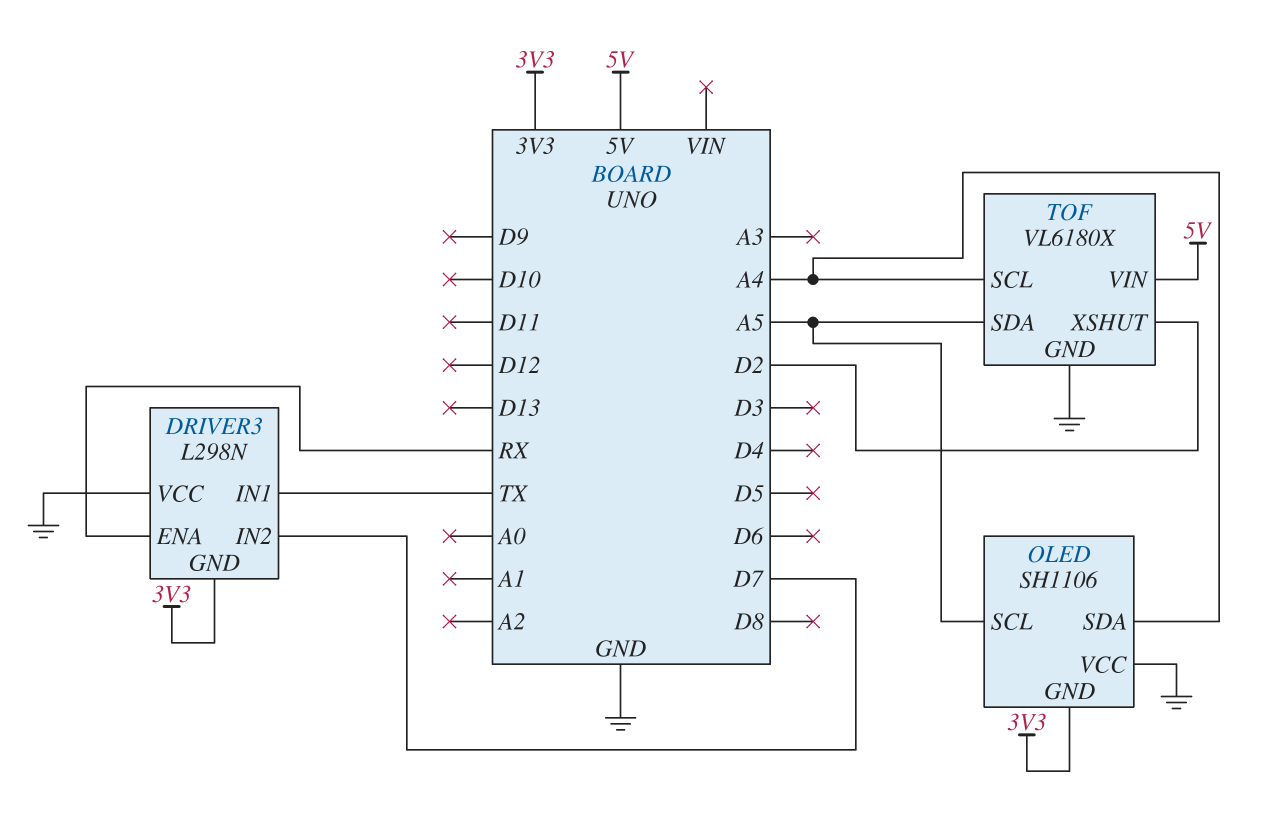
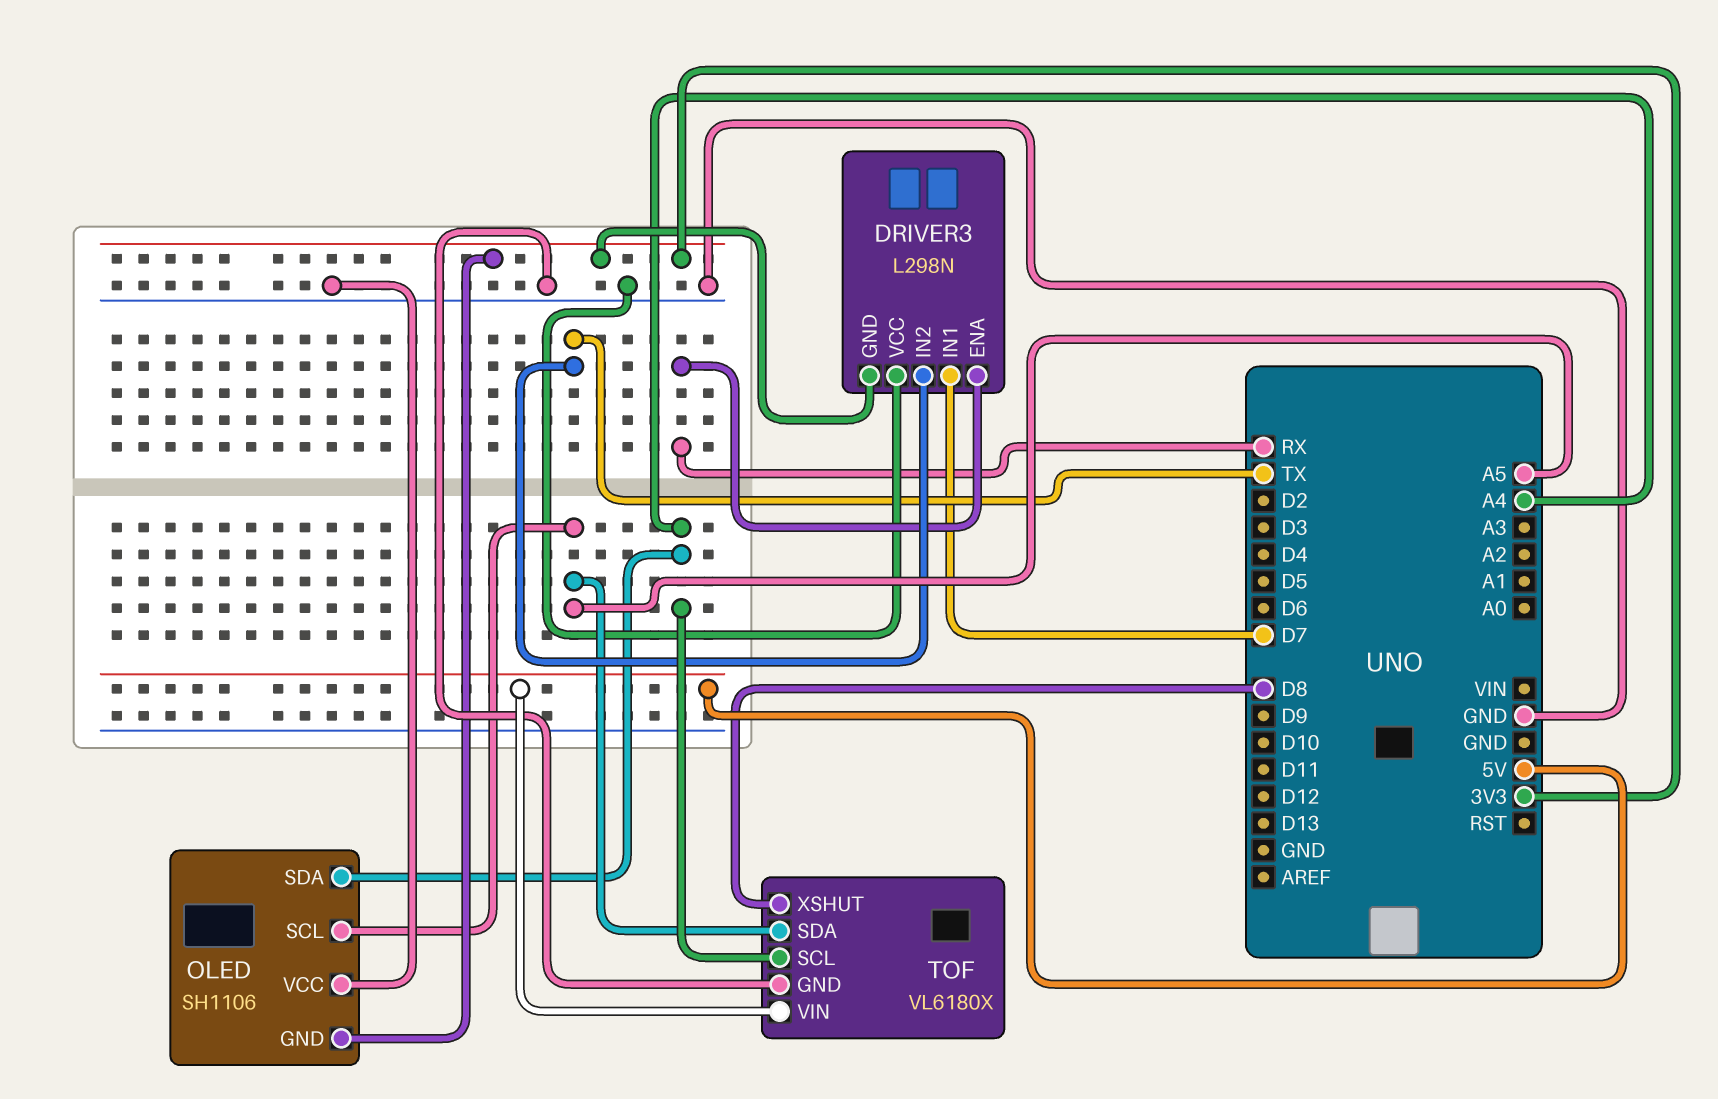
DRIVER3 pin IN1: TX -> D7
DRIVER3 pin IN2: D7 -> TX
TOF pin XSHUT: D2 -> D8

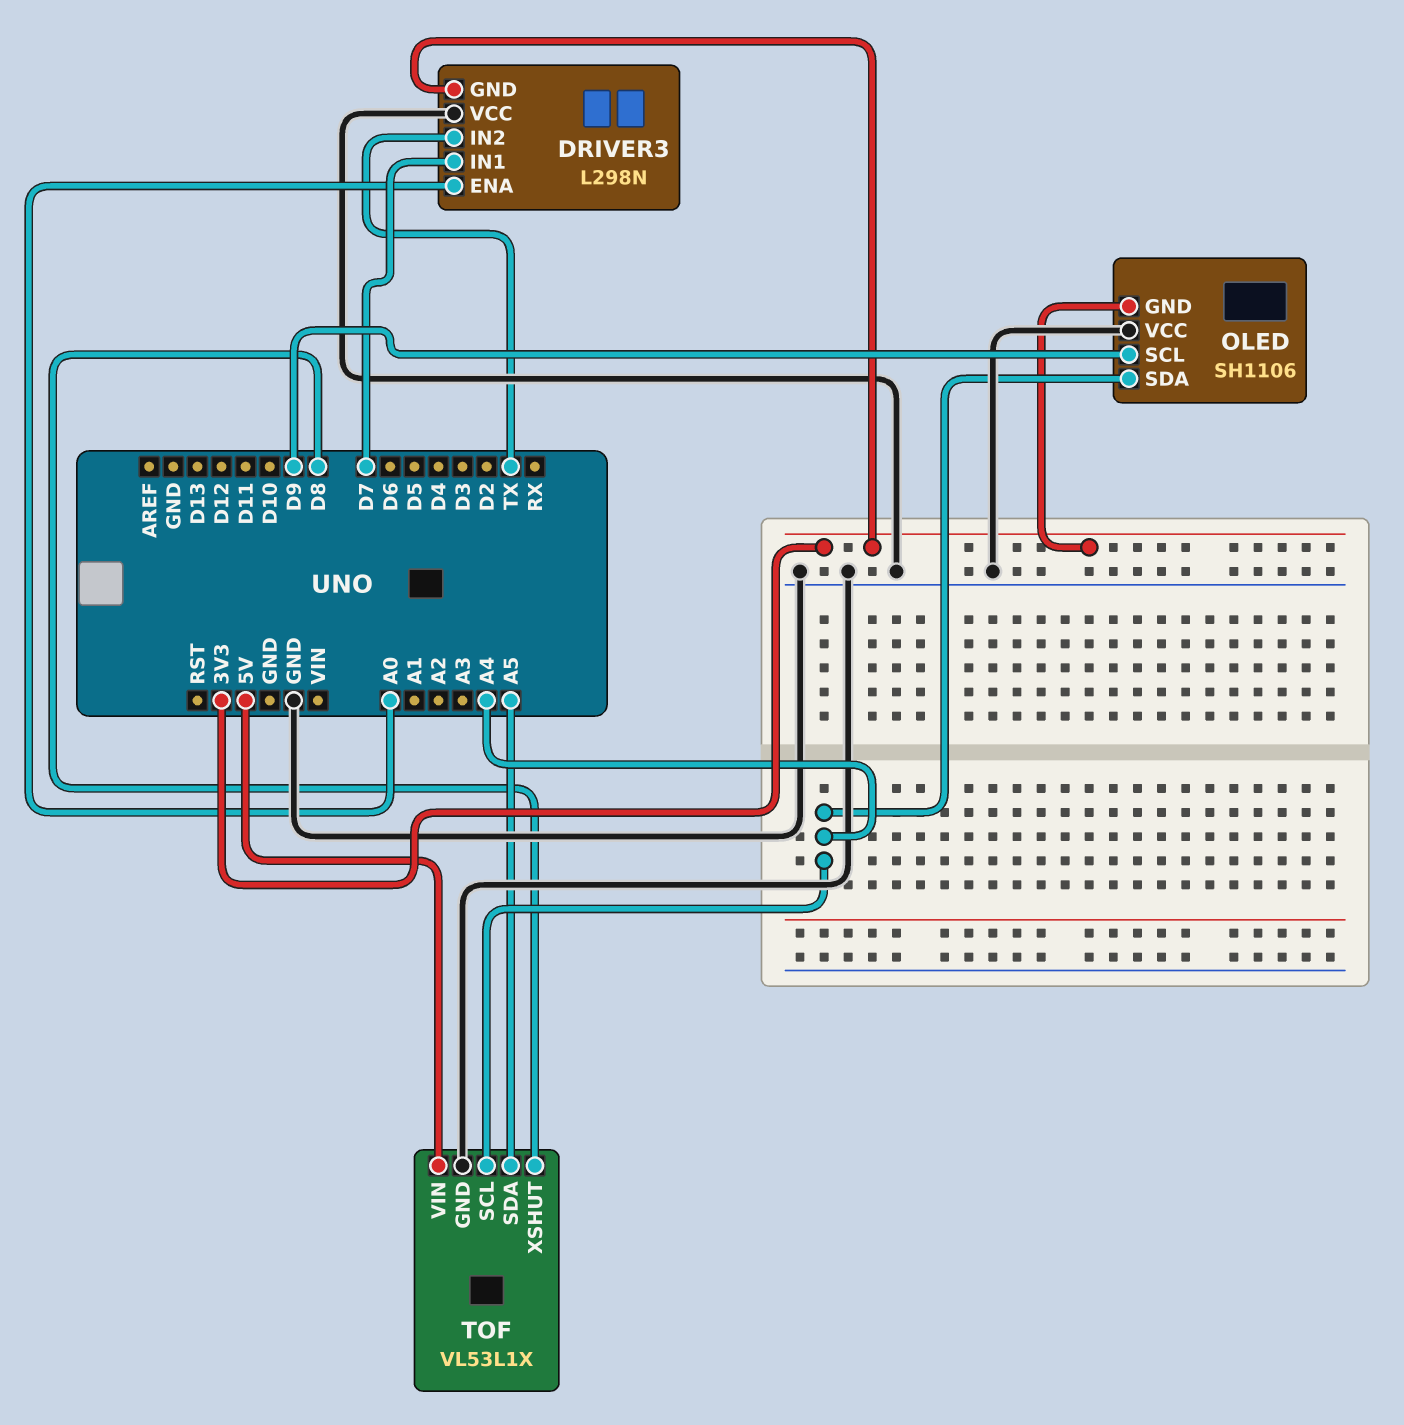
DRIVER3 pin ENA: RX -> A0
OLED pin SCL: A5 -> D9
TOF: VL6180X -> VL53L1X

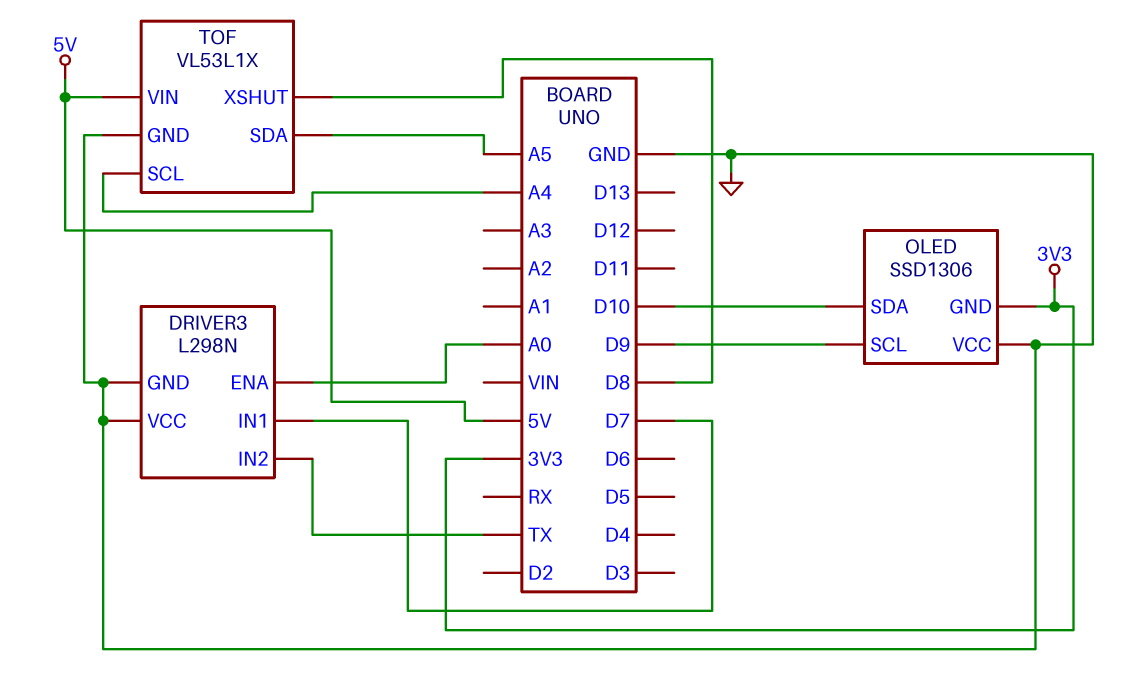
DRIVER3 pin GND: 3V3 -> GND
OLED: SH1106 -> SSD1306
OLED pin SDA: A4 -> D10

